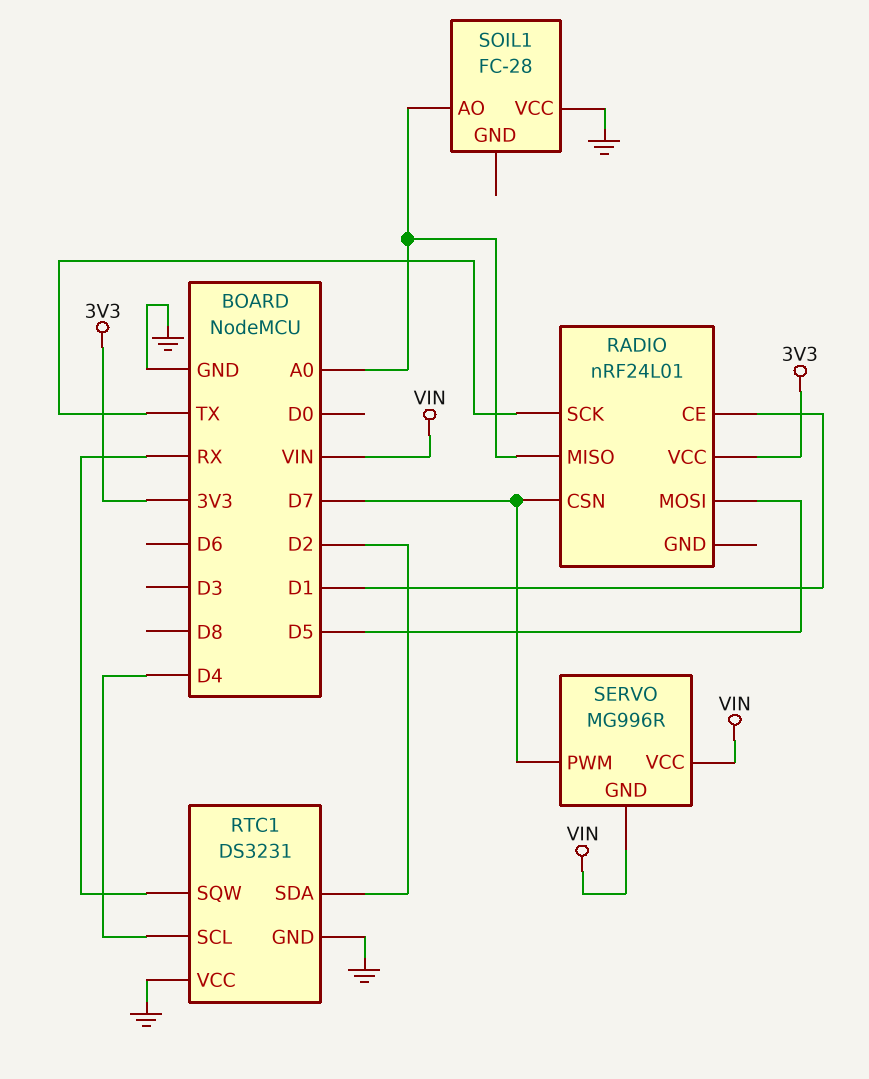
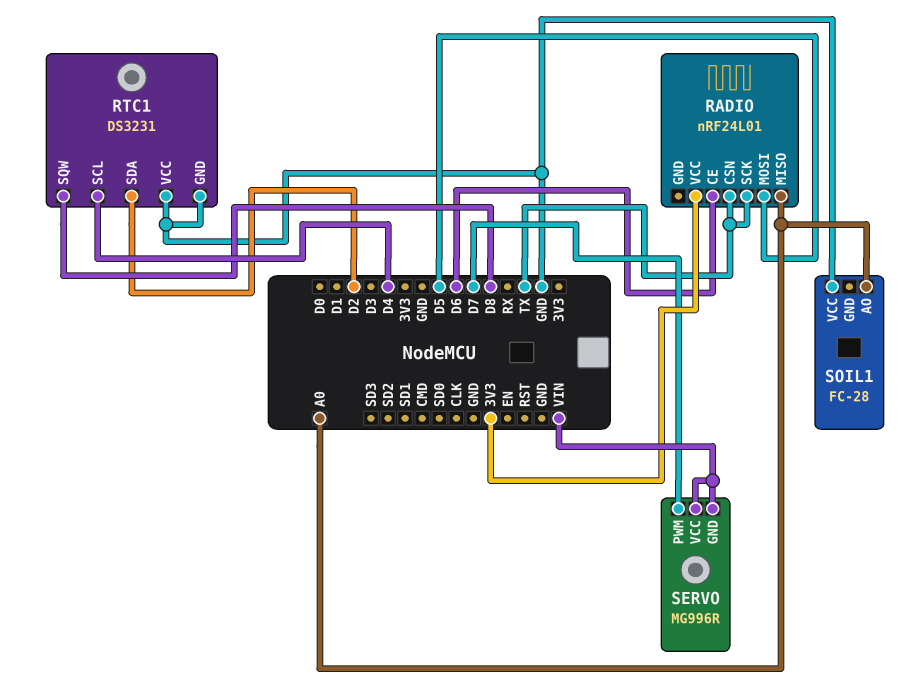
RADIO pin CE: D1 -> D6
RADIO pin CSN: D7 -> TX
RTC1 pin SQW: RX -> D8

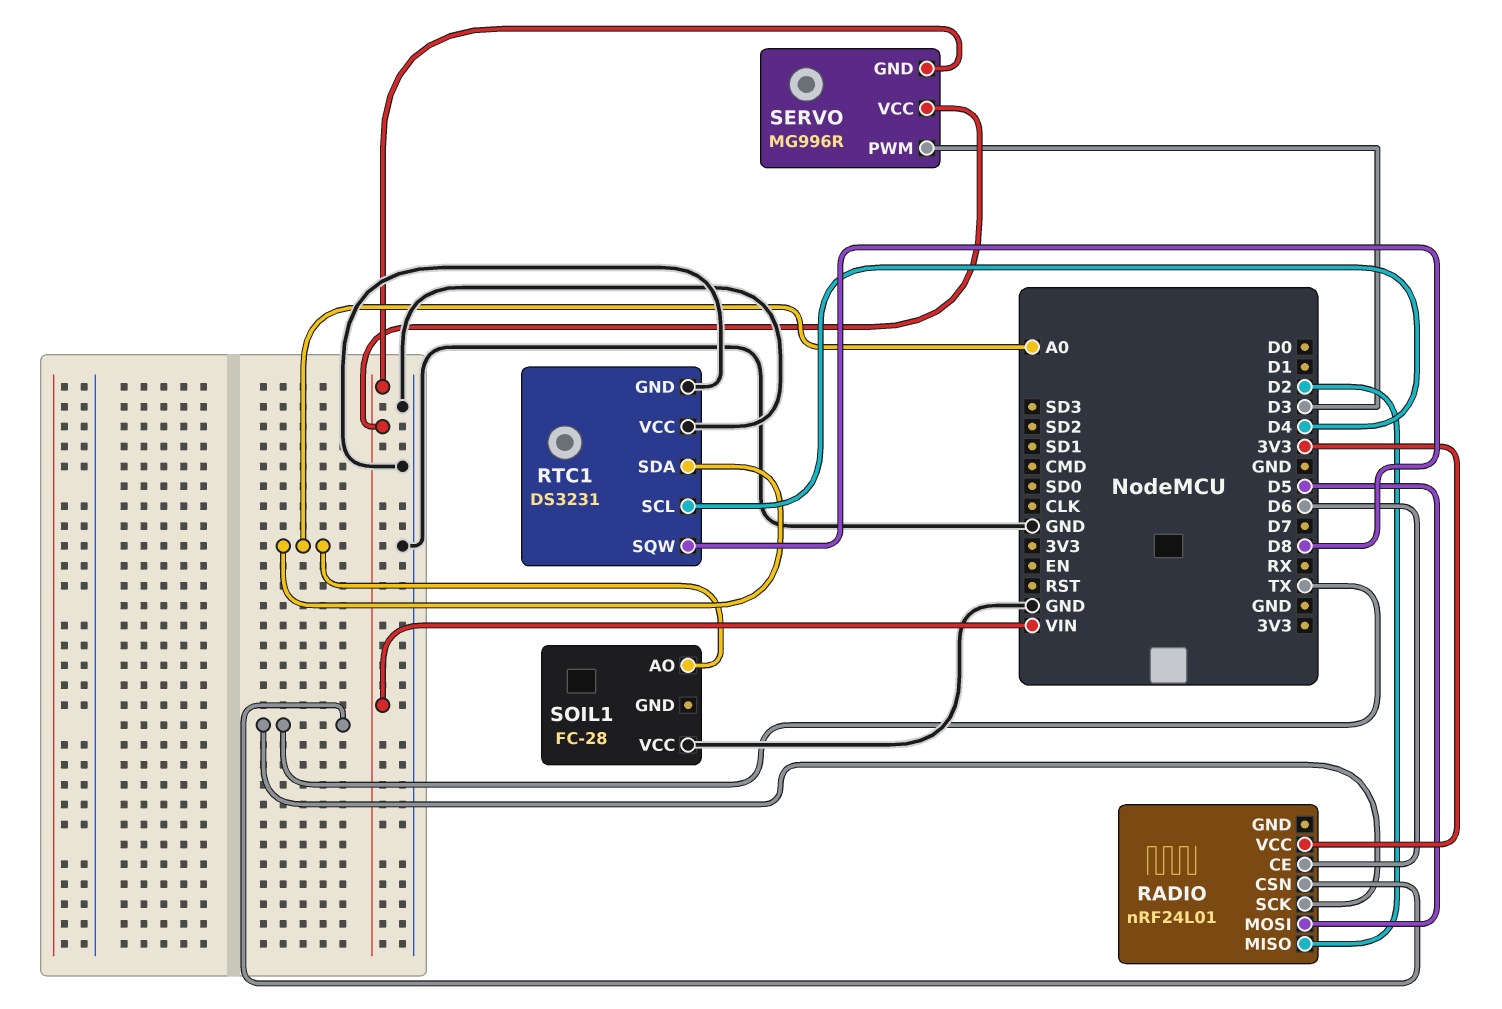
RADIO pin MISO: A0 -> D2
RTC1 pin SDA: D2 -> A0
SERVO pin PWM: D7 -> D3

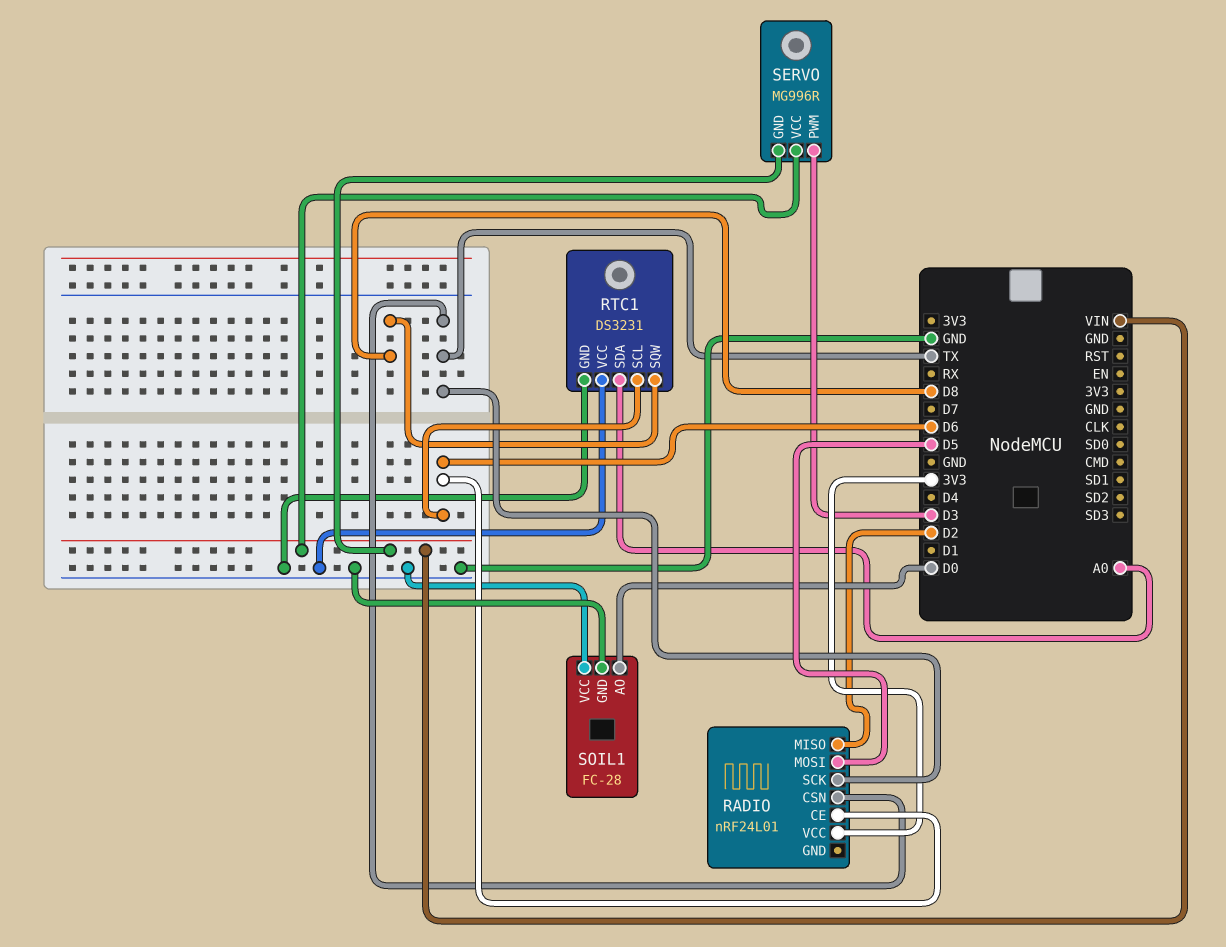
RTC1 pin SCL: D4 -> D6
SOIL1 pin AO: A0 -> D0
SOIL1 pin GND: none -> GND

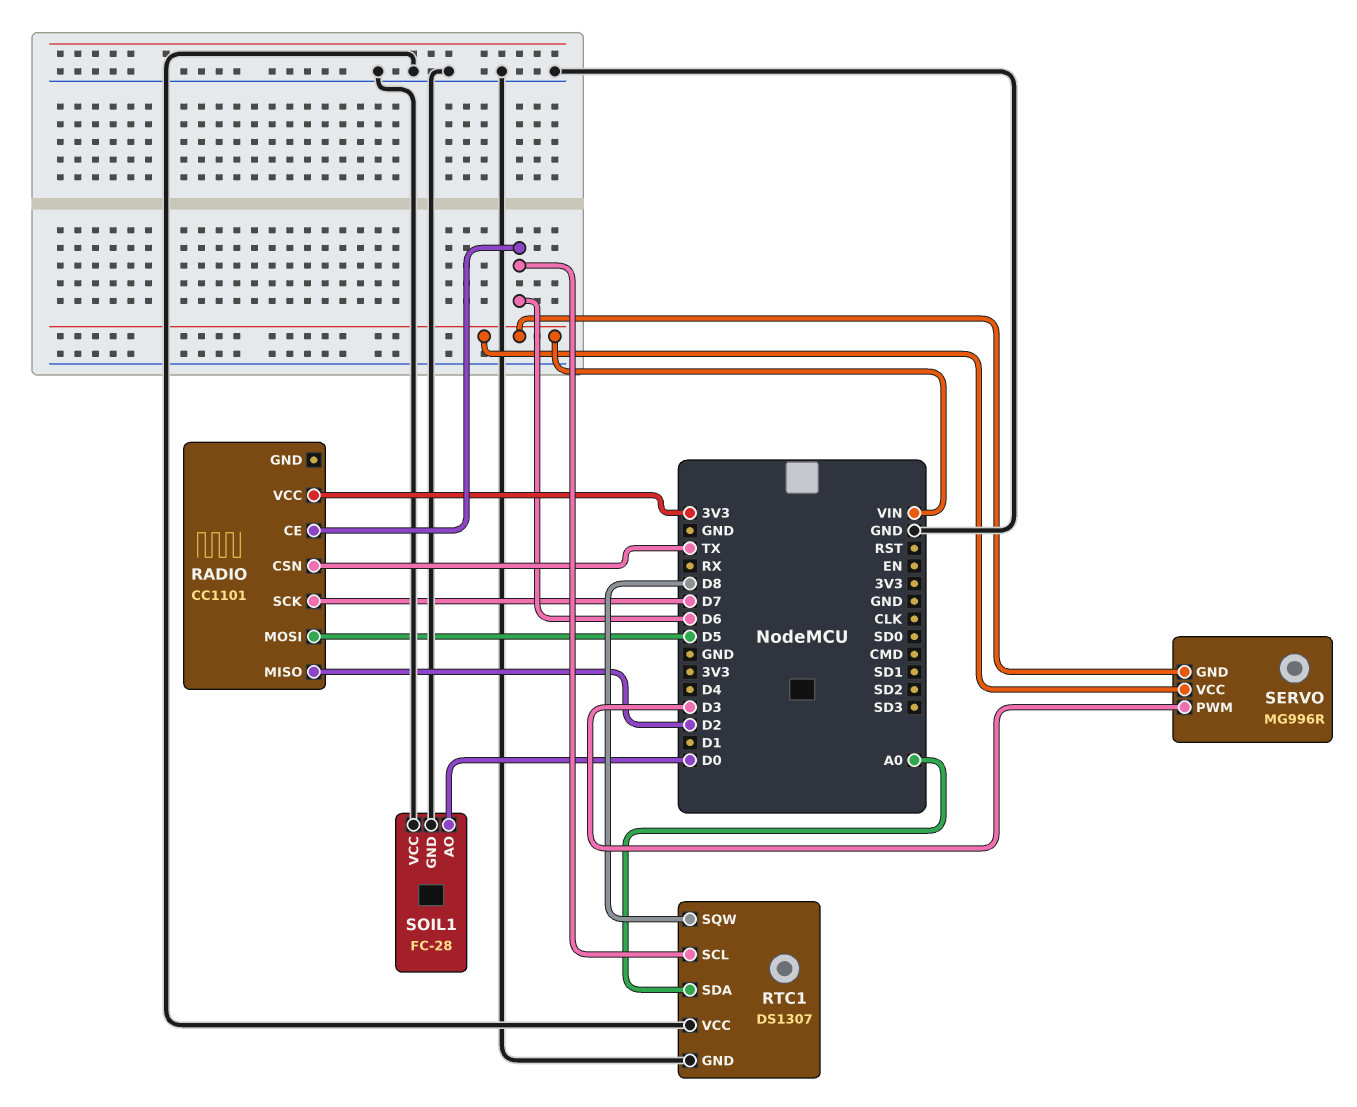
RADIO: nRF24L01 -> CC1101
RADIO pin SCK: TX -> D7
RTC1: DS3231 -> DS1307

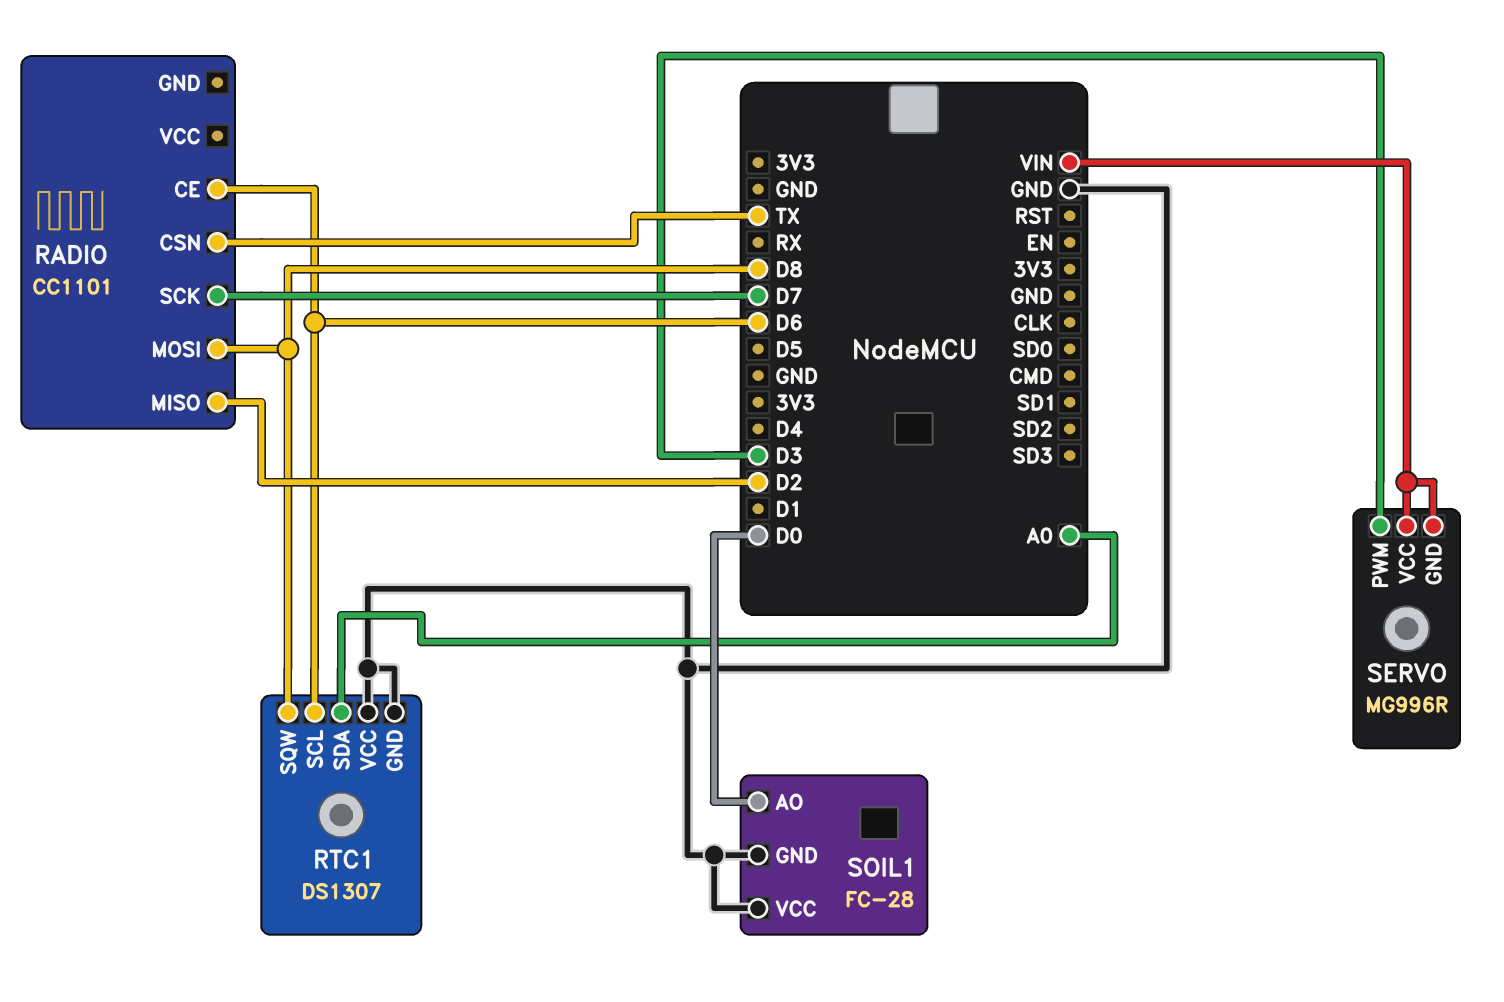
RADIO pin MOSI: D5 -> D8
RADIO pin VCC: 3V3 -> none

